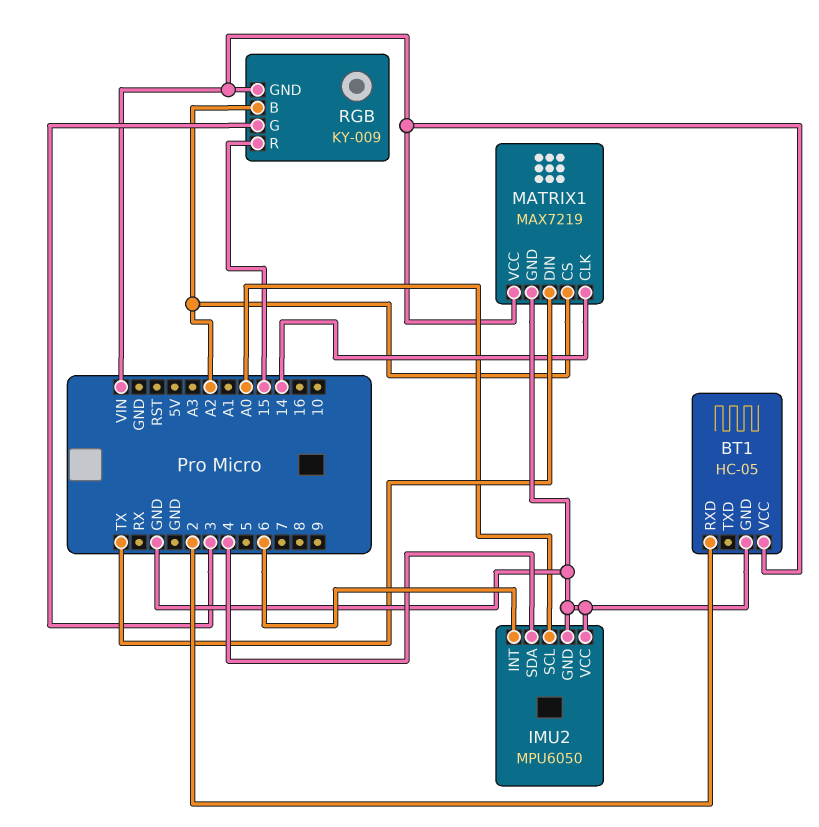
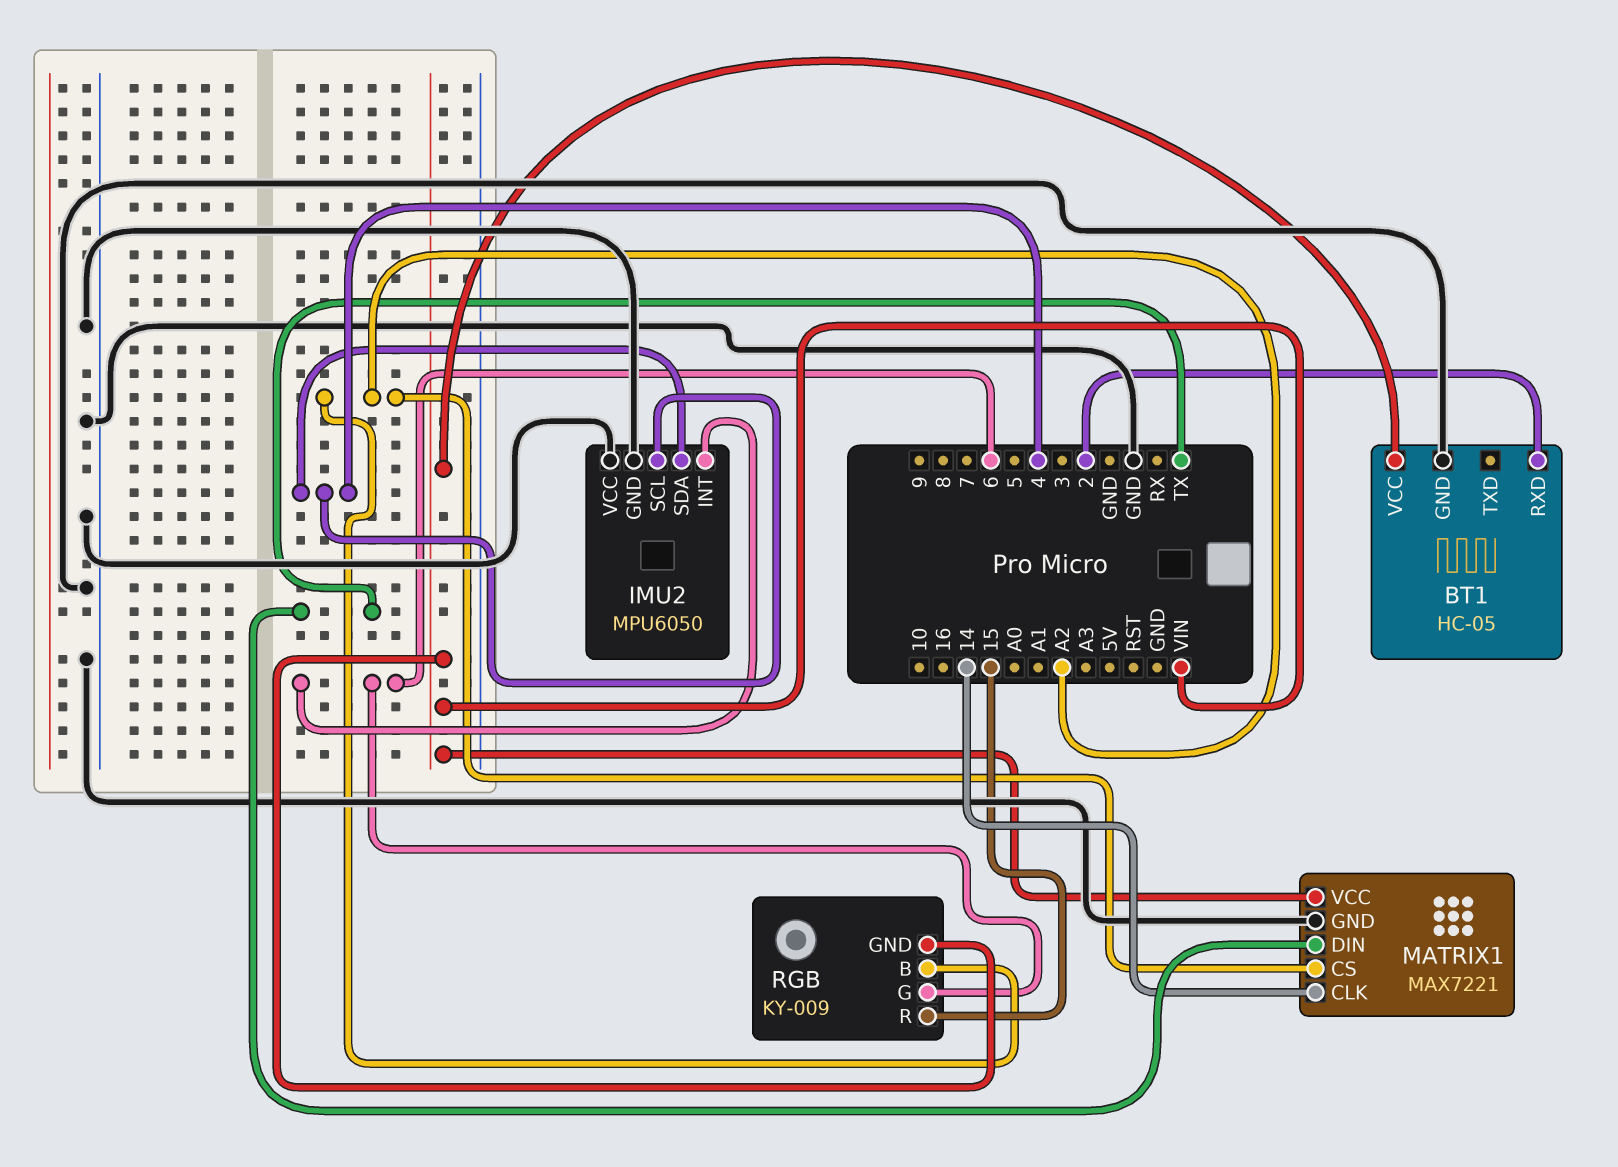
IMU2 pin SCL: A0 -> 4
MATRIX1: MAX7219 -> MAX7221
RGB pin G: 3 -> 6

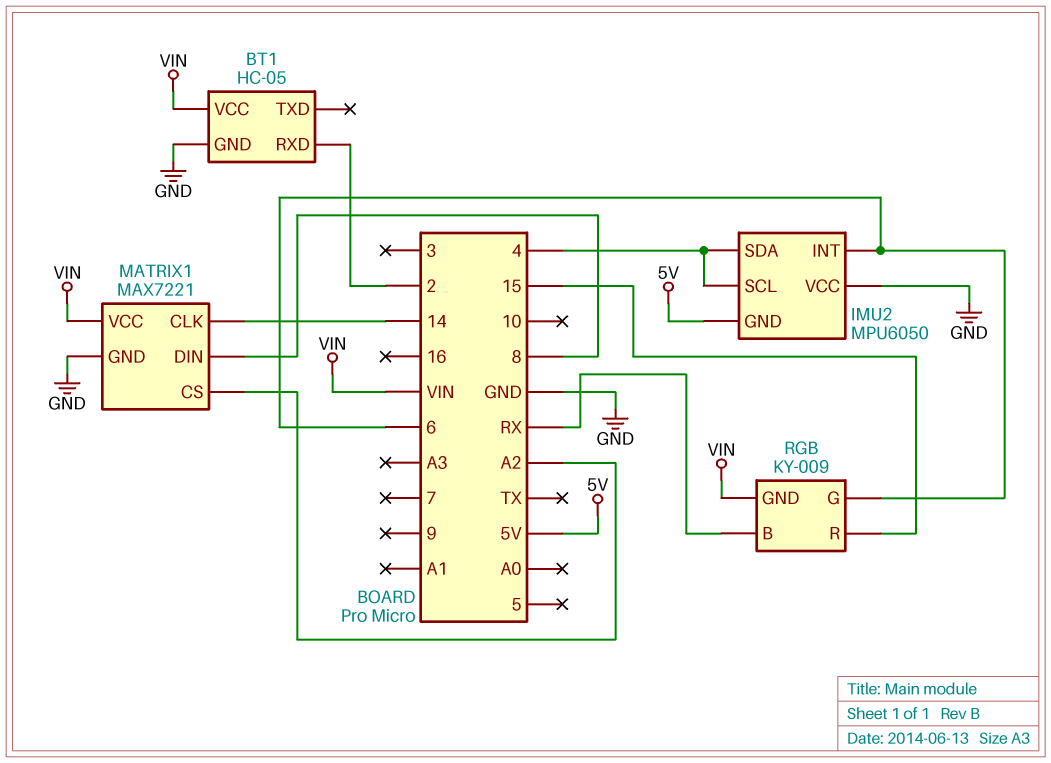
IMU2 pin GND: GND -> 5V
MATRIX1 pin DIN: TX -> 8
RGB pin B: A2 -> RX

